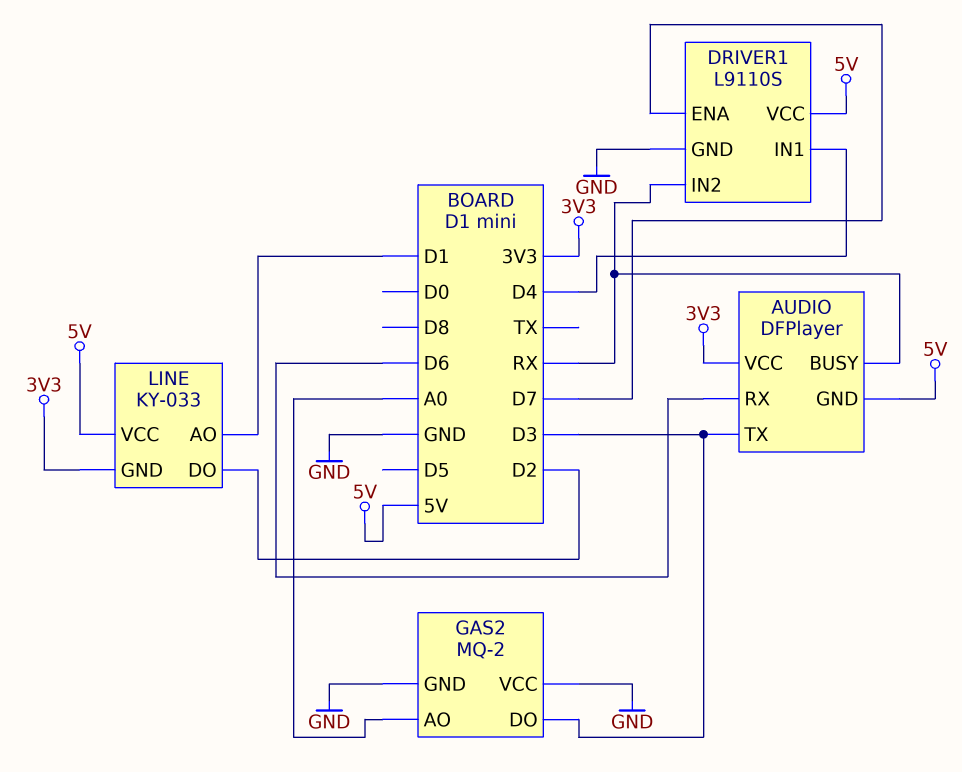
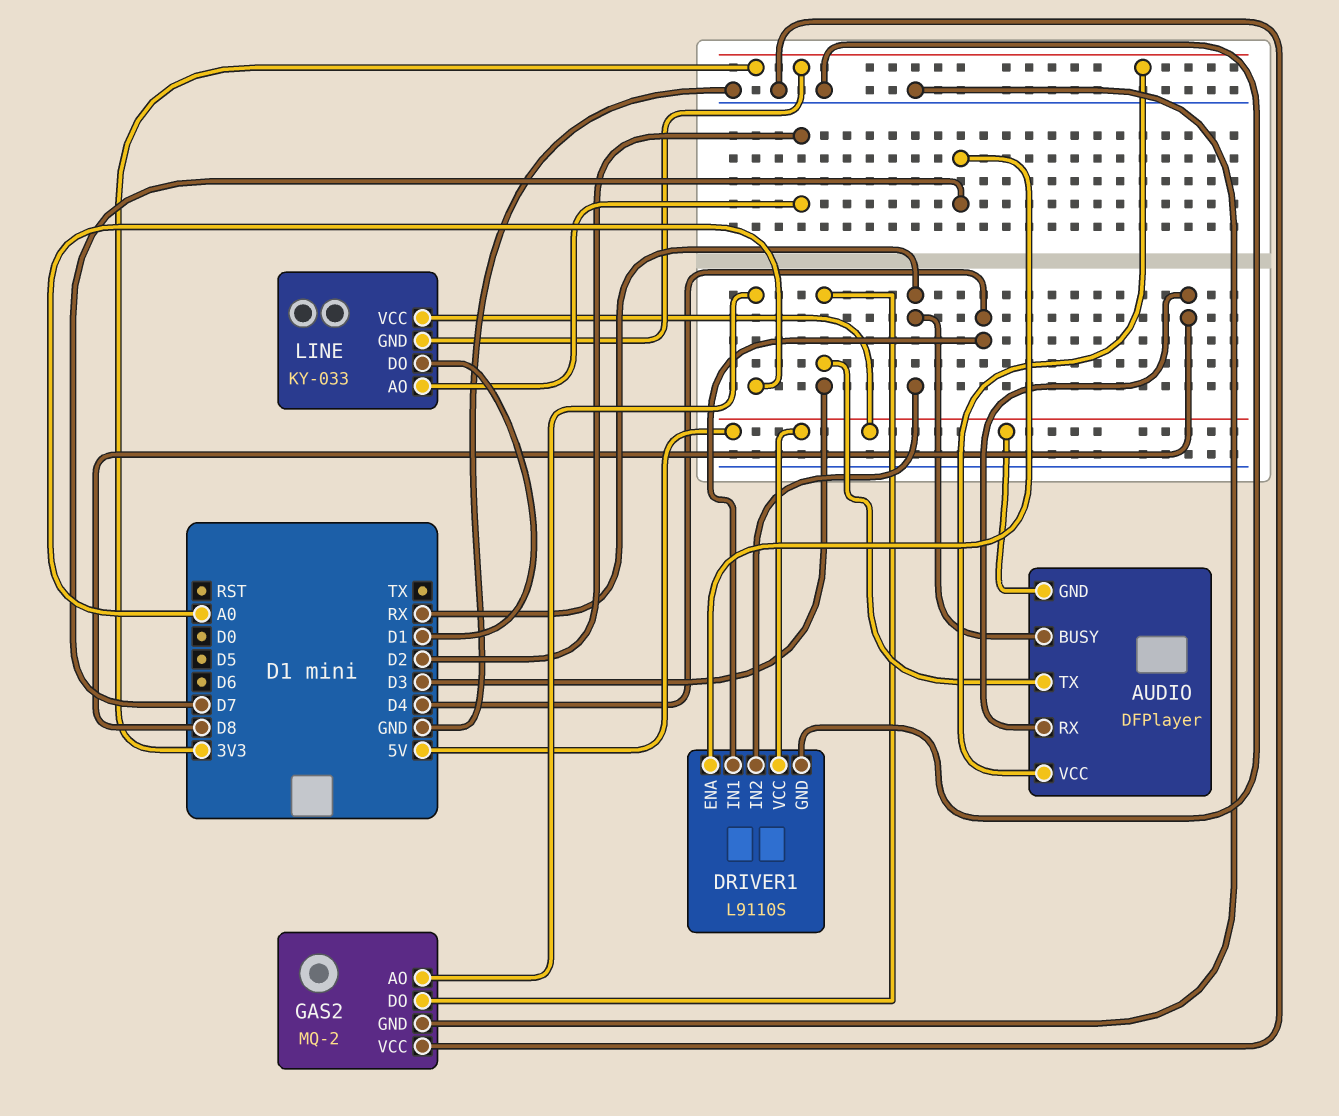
AUDIO pin RX: D6 -> D8
LINE pin AO: D1 -> D2
LINE pin DO: D2 -> D1

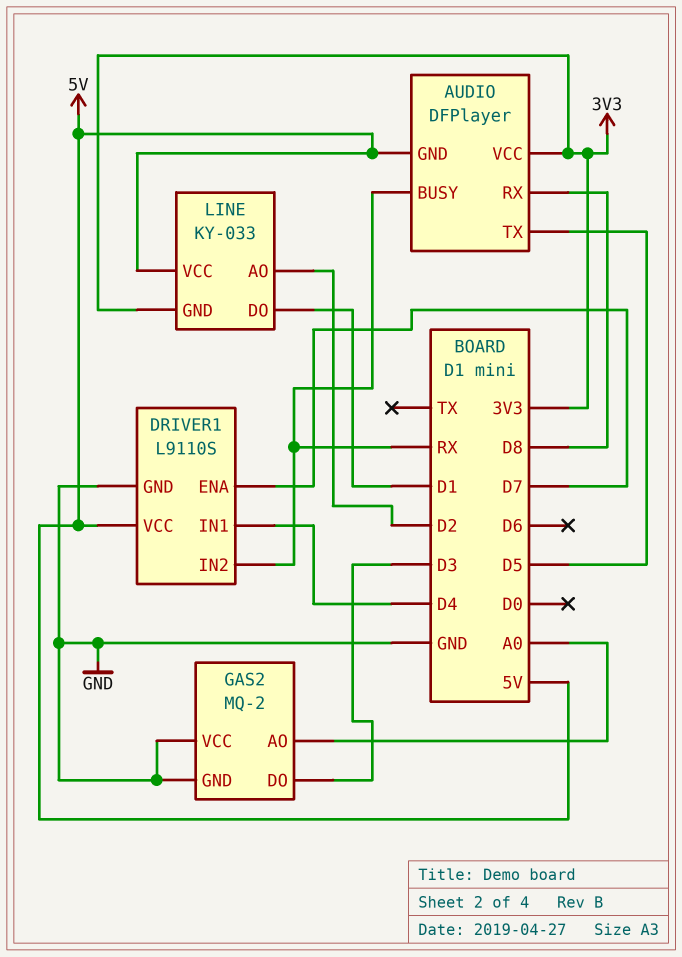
AUDIO pin TX: D3 -> D5

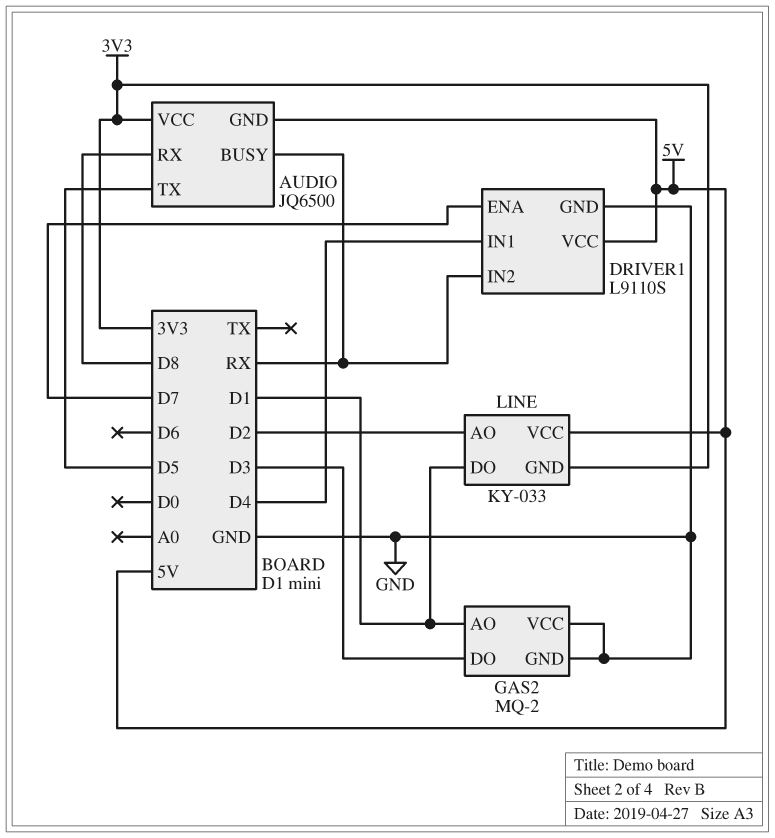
AUDIO: DFPlayer -> JQ6500
GAS2 pin AO: A0 -> D1

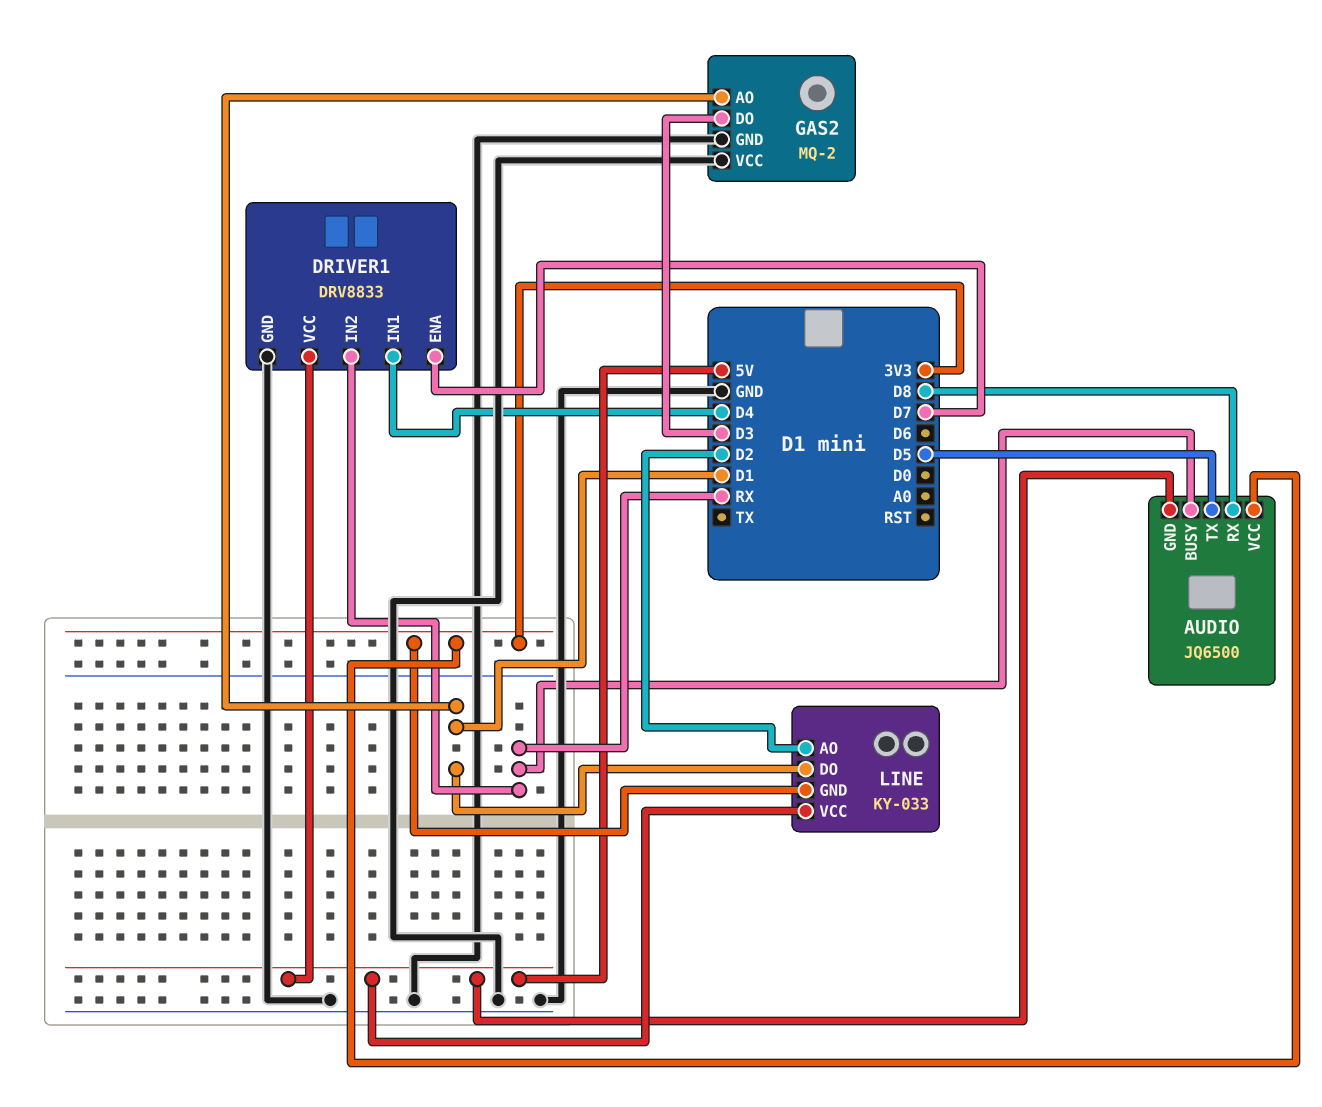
DRIVER1: L9110S -> DRV8833

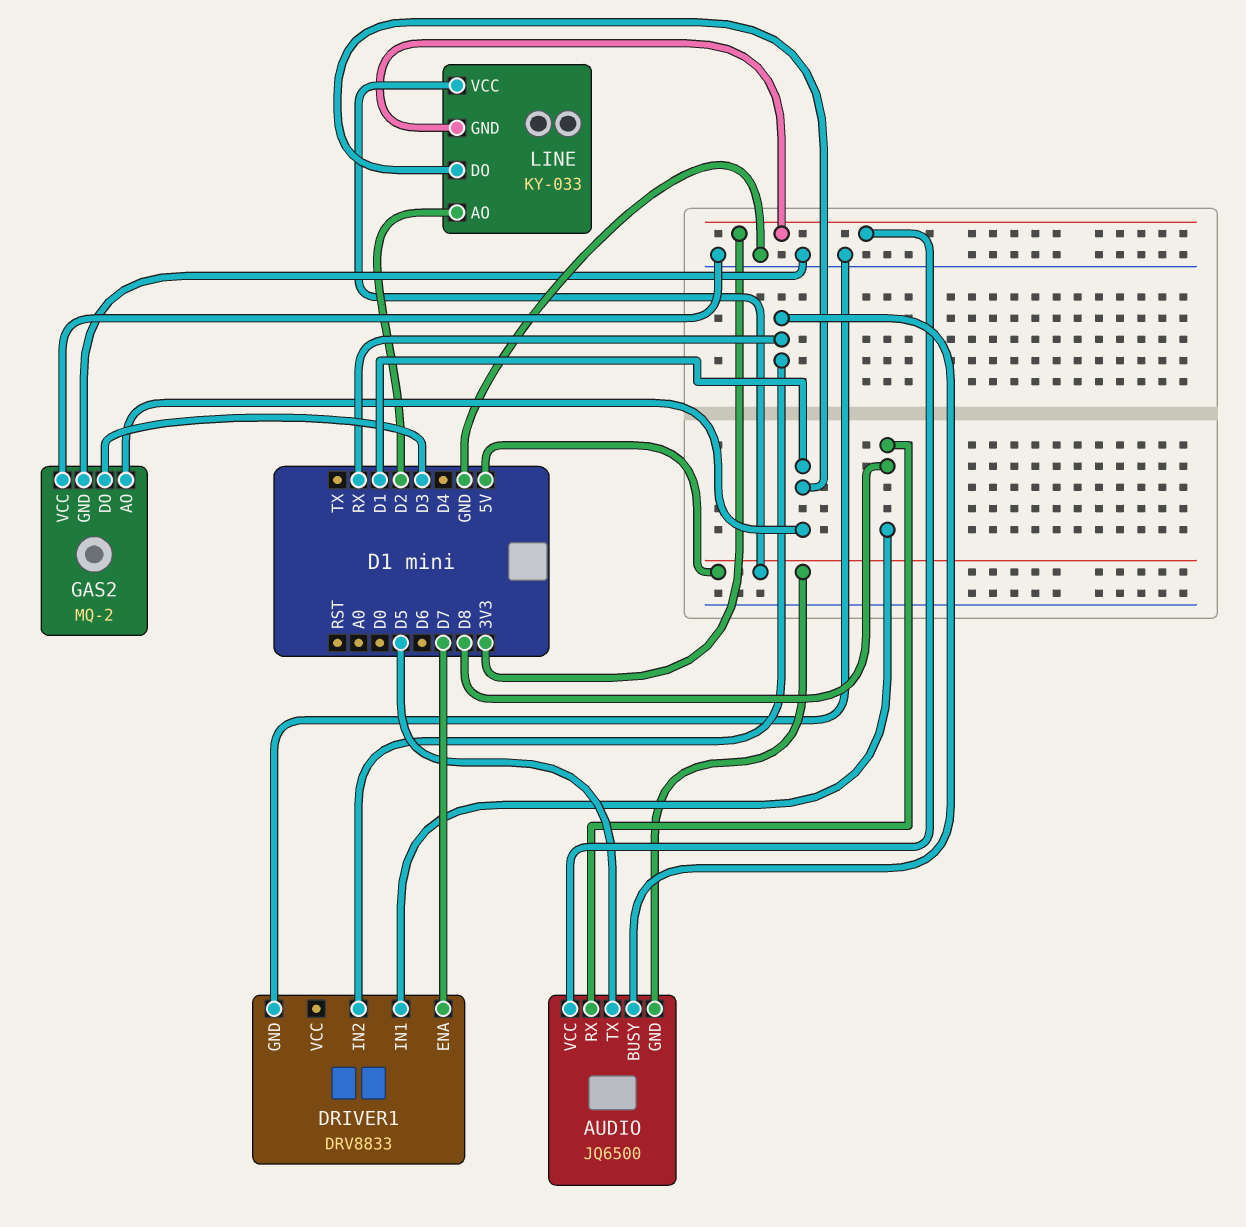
DRIVER1 pin IN1: D4 -> D8
DRIVER1 pin VCC: 5V -> none

